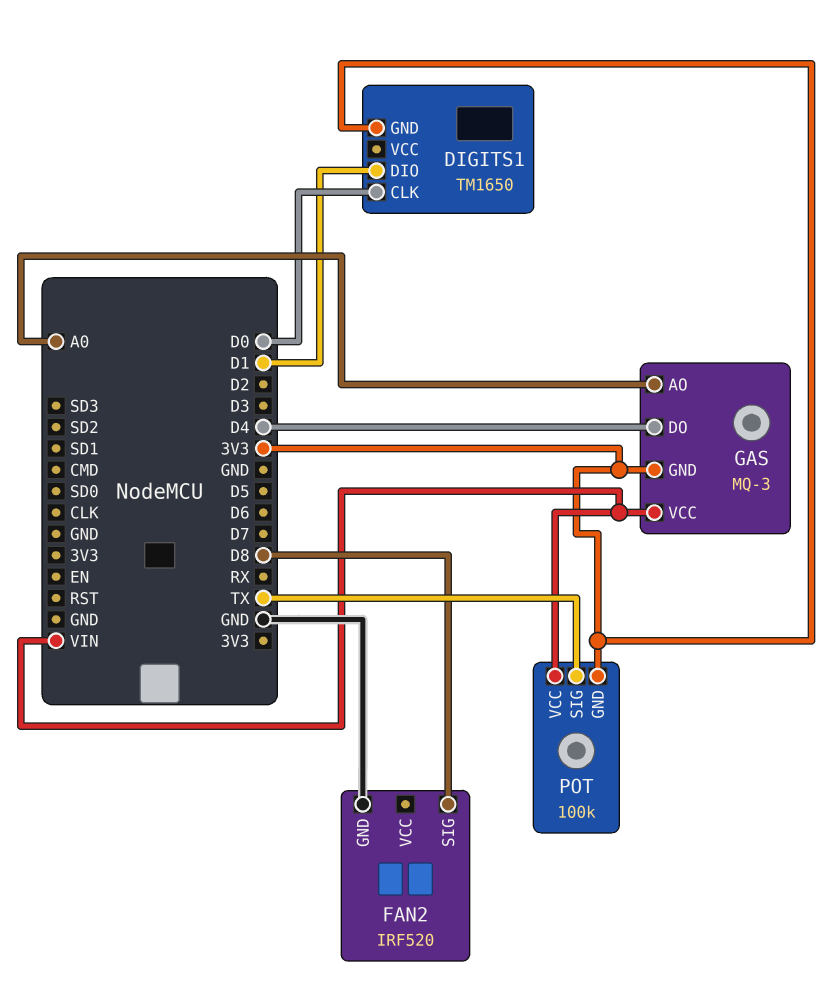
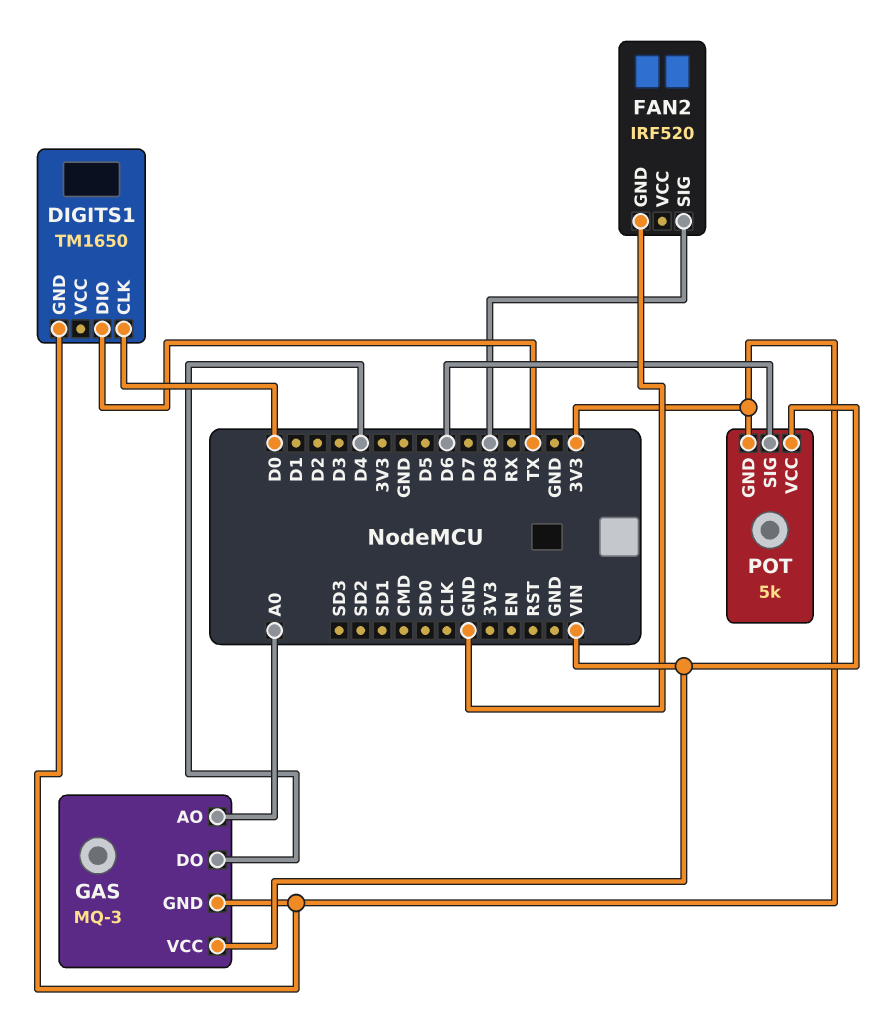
DIGITS1 pin DIO: D1 -> TX
POT: 100k -> 5k
POT pin SIG: TX -> D6

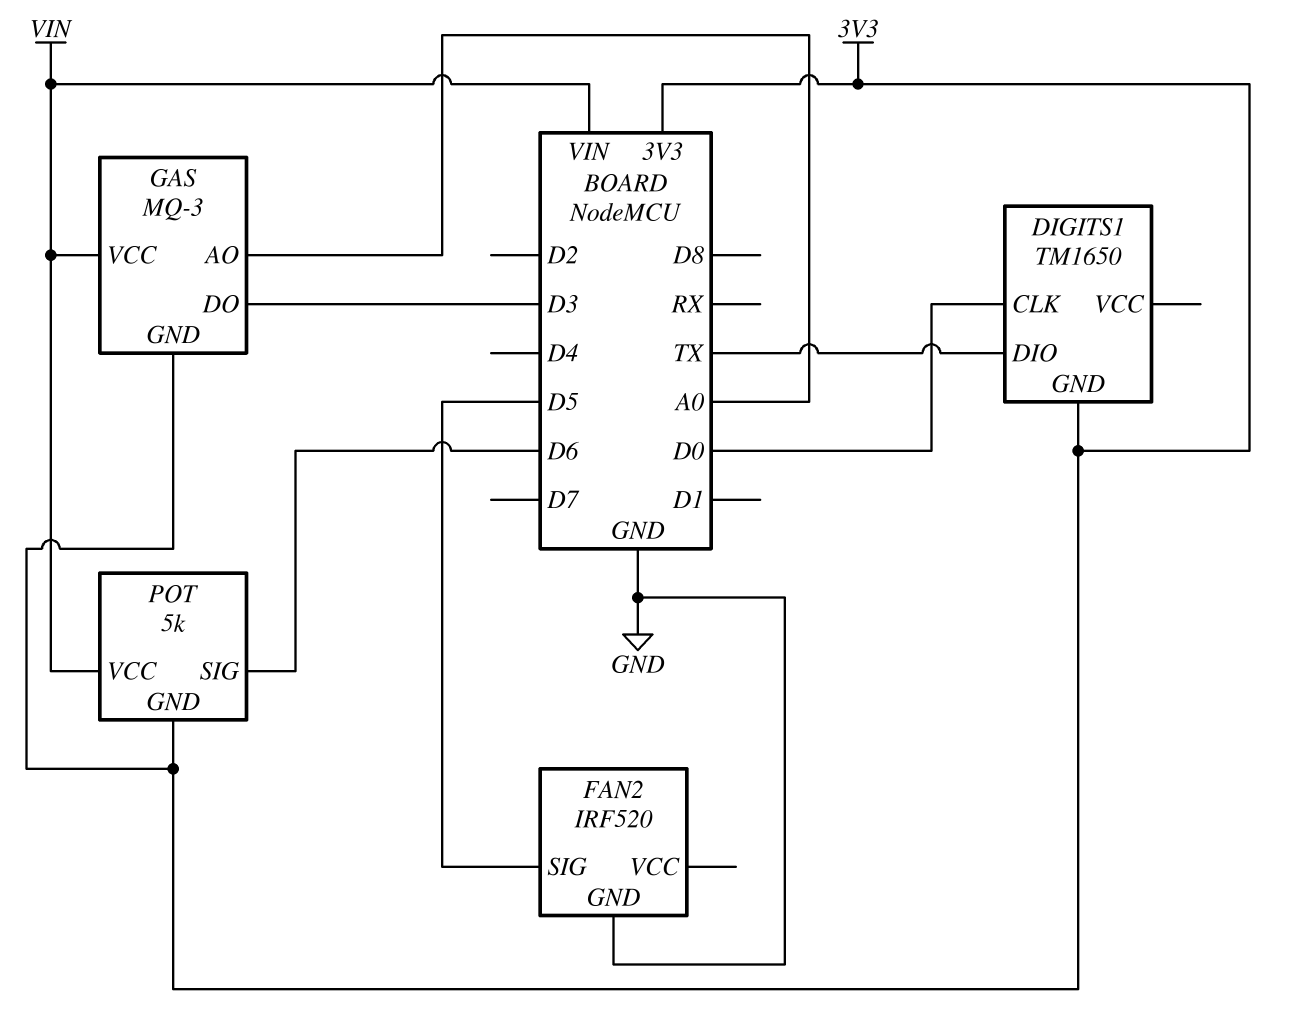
FAN2 pin SIG: D8 -> D5
GAS pin DO: D4 -> D3

